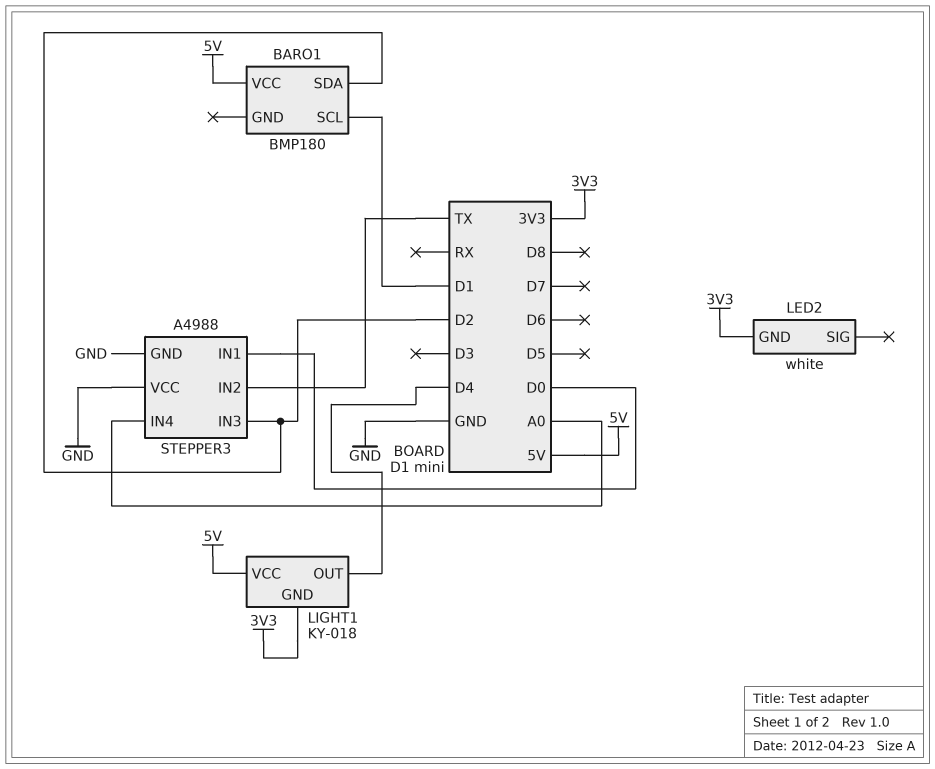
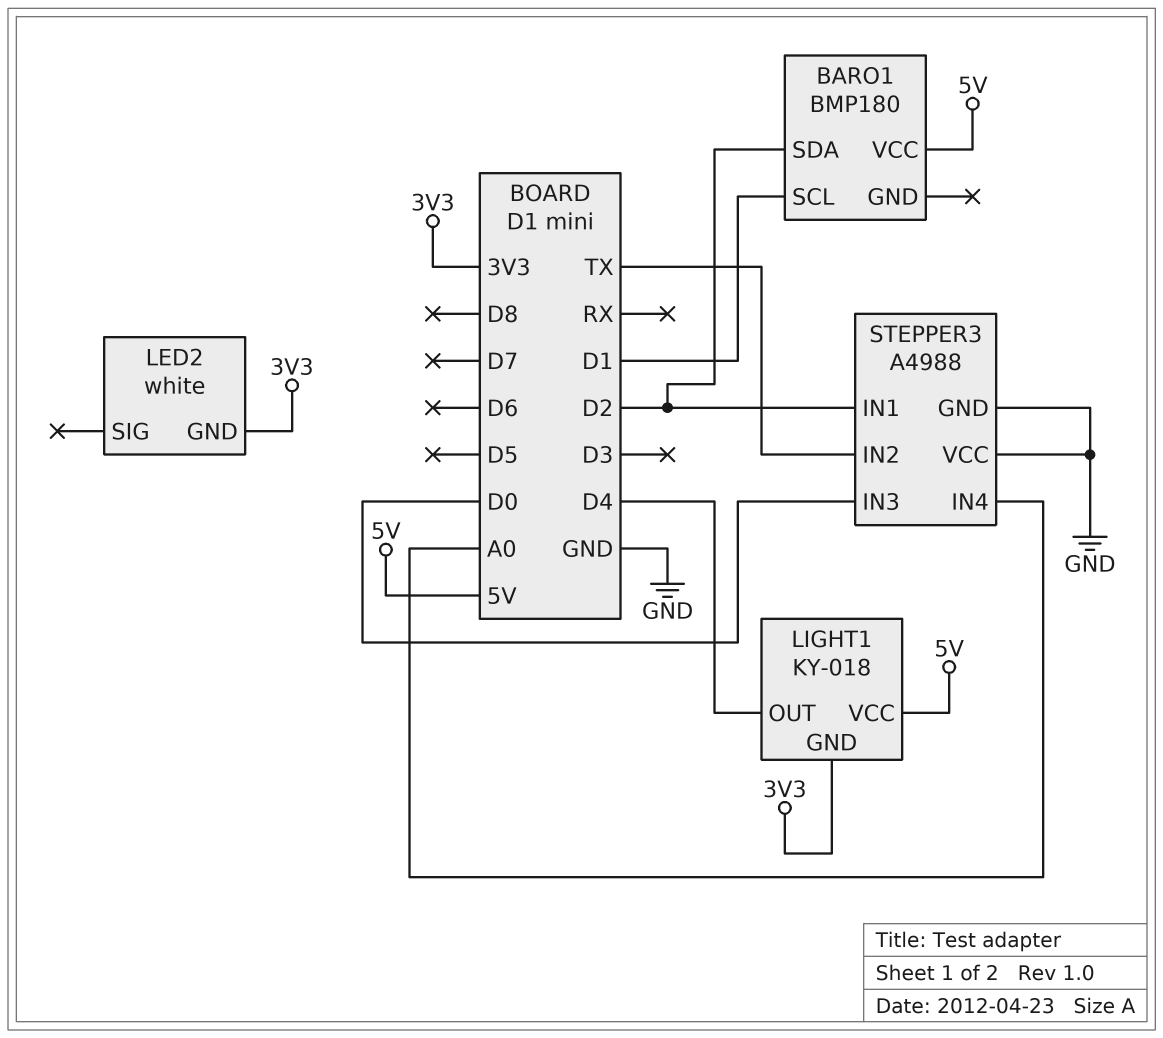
STEPPER3 pin IN1: D0 -> D2
STEPPER3 pin IN3: D2 -> D0

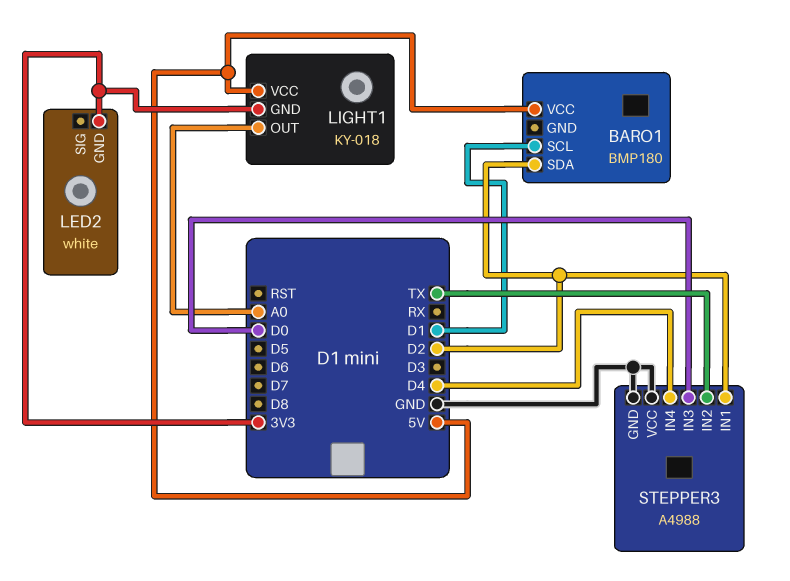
LIGHT1 pin OUT: D4 -> A0
STEPPER3 pin IN4: A0 -> D4

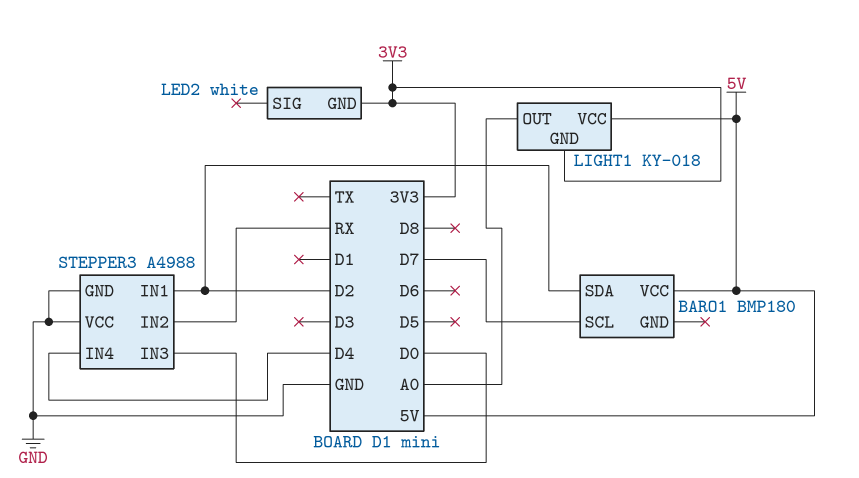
BARO1 pin SCL: D1 -> D7
STEPPER3 pin IN2: TX -> RX

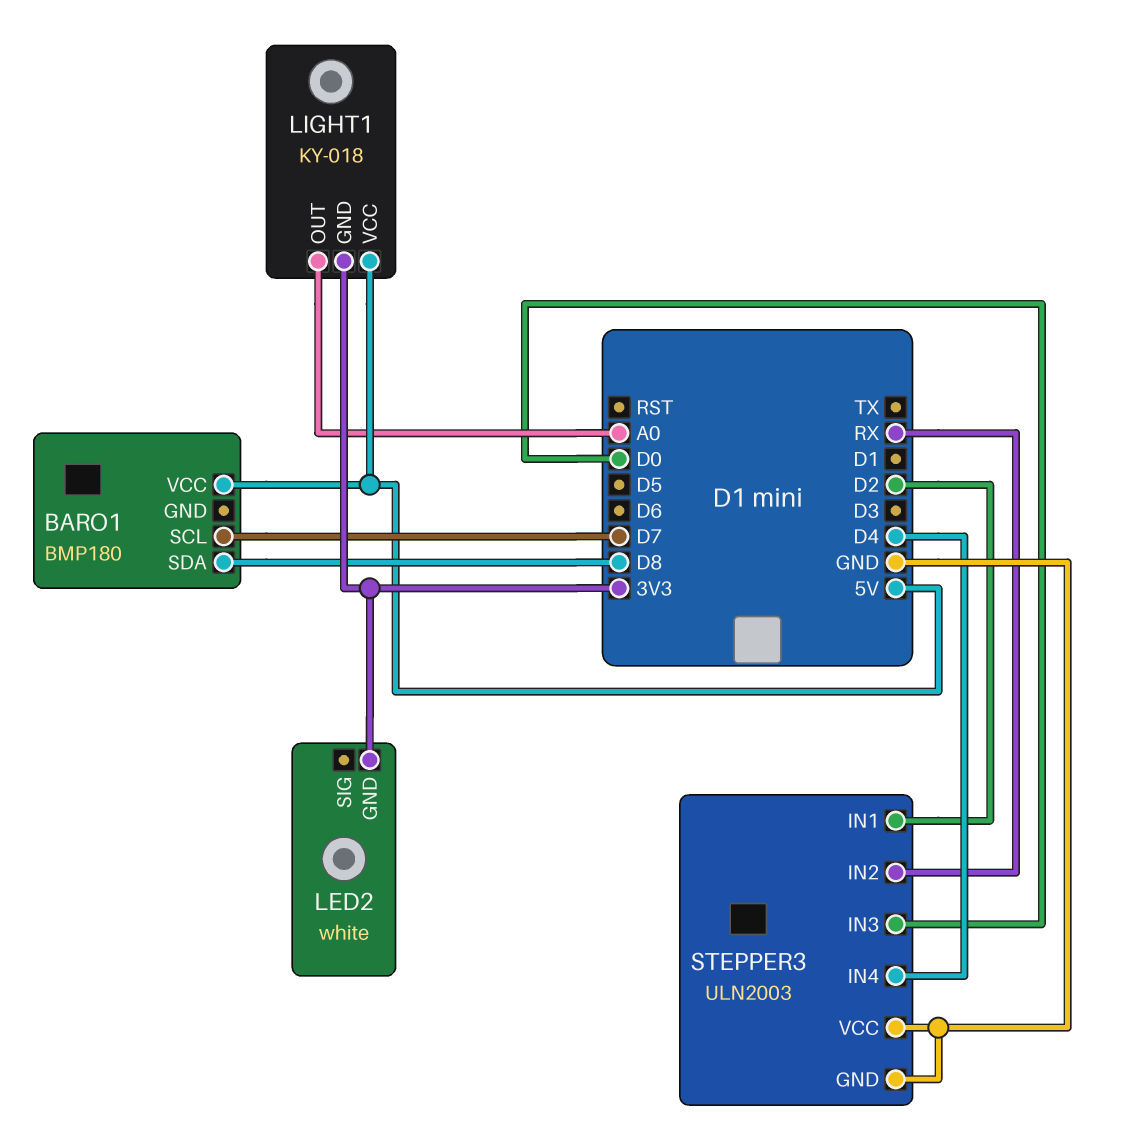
BARO1 pin SDA: D2 -> D8
STEPPER3: A4988 -> ULN2003

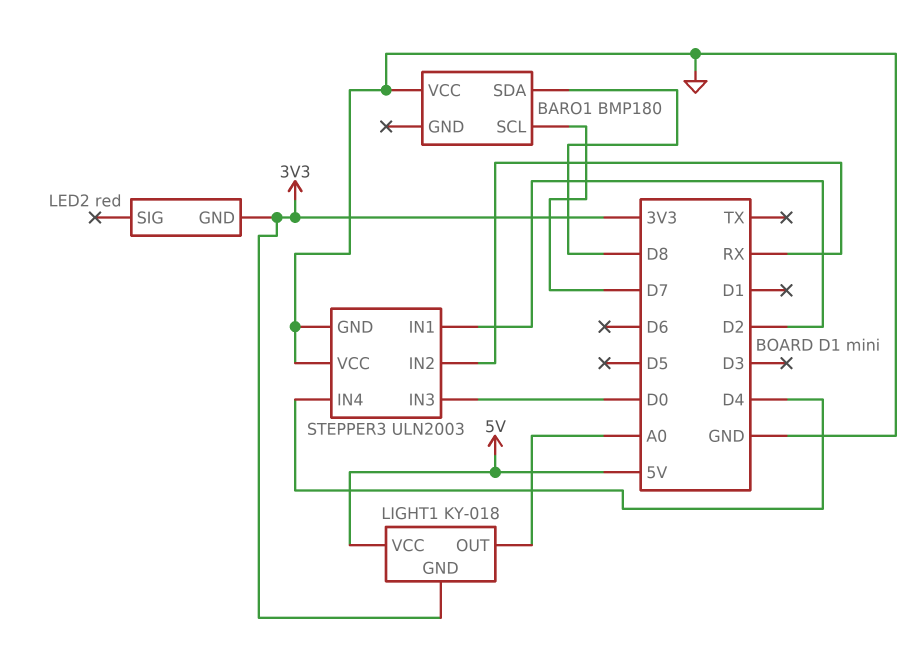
BARO1 pin VCC: 5V -> GND
LED2: white -> red

